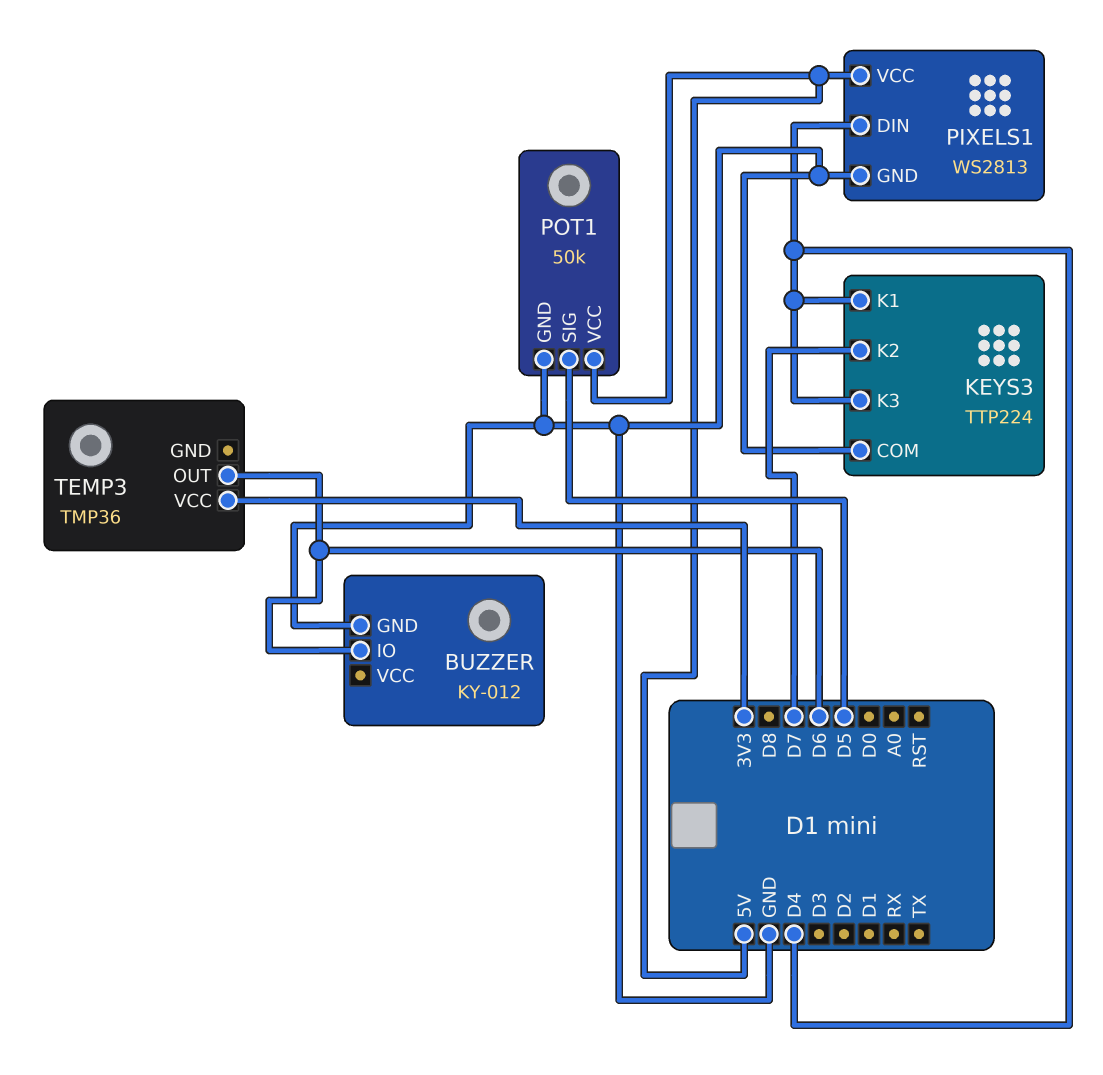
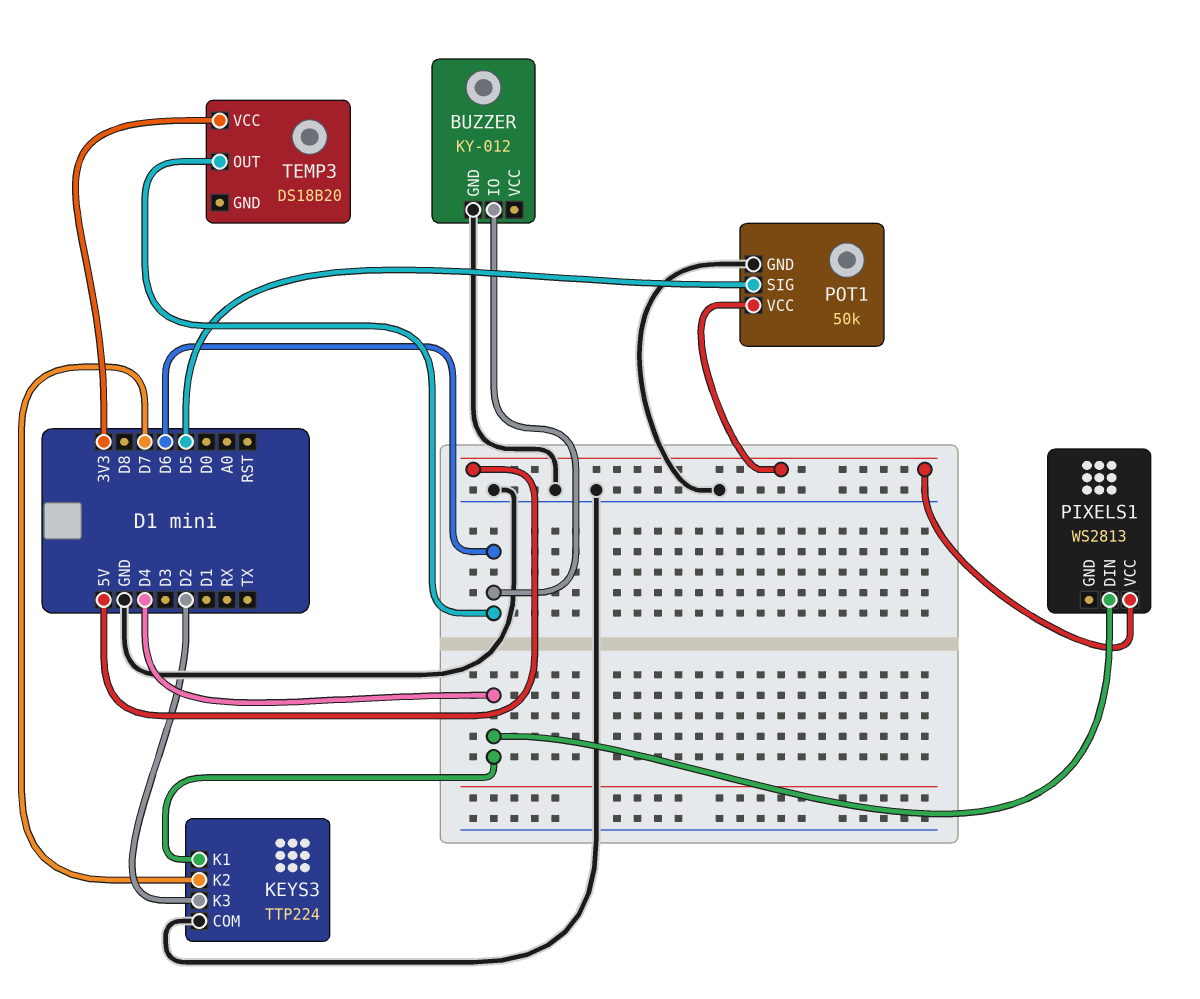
KEYS3 pin K3: D4 -> D2
PIXELS1 pin GND: GND -> none
TEMP3: TMP36 -> DS18B20

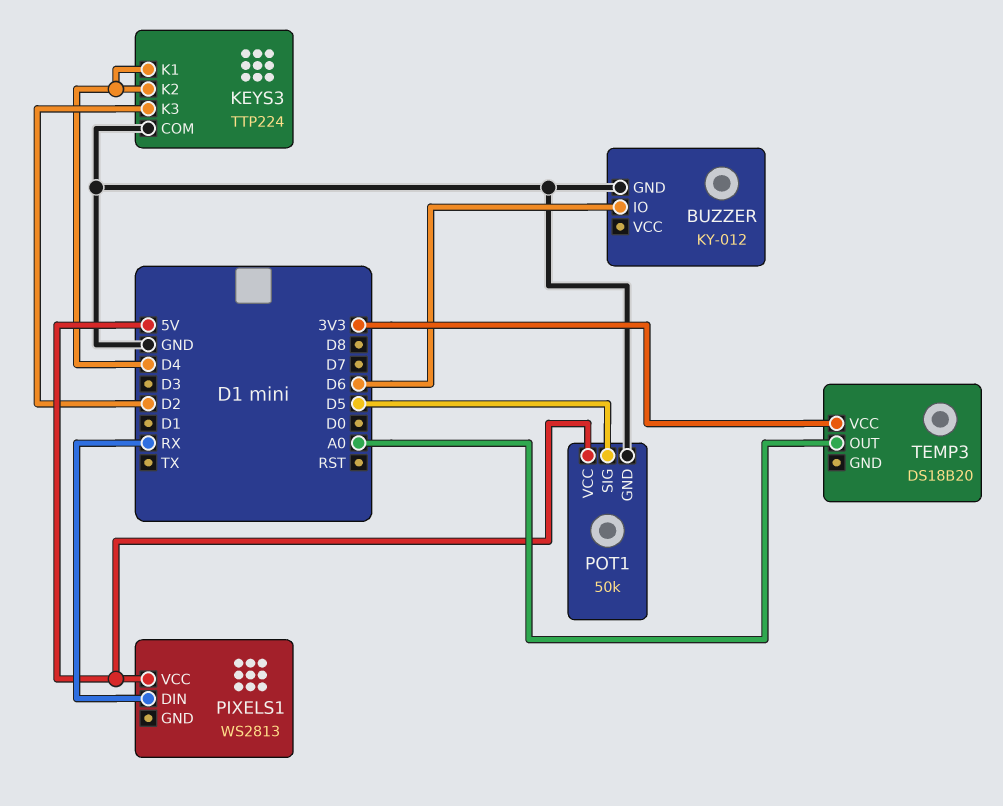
KEYS3 pin K2: D7 -> D4
PIXELS1 pin DIN: D4 -> RX
TEMP3 pin OUT: D6 -> A0

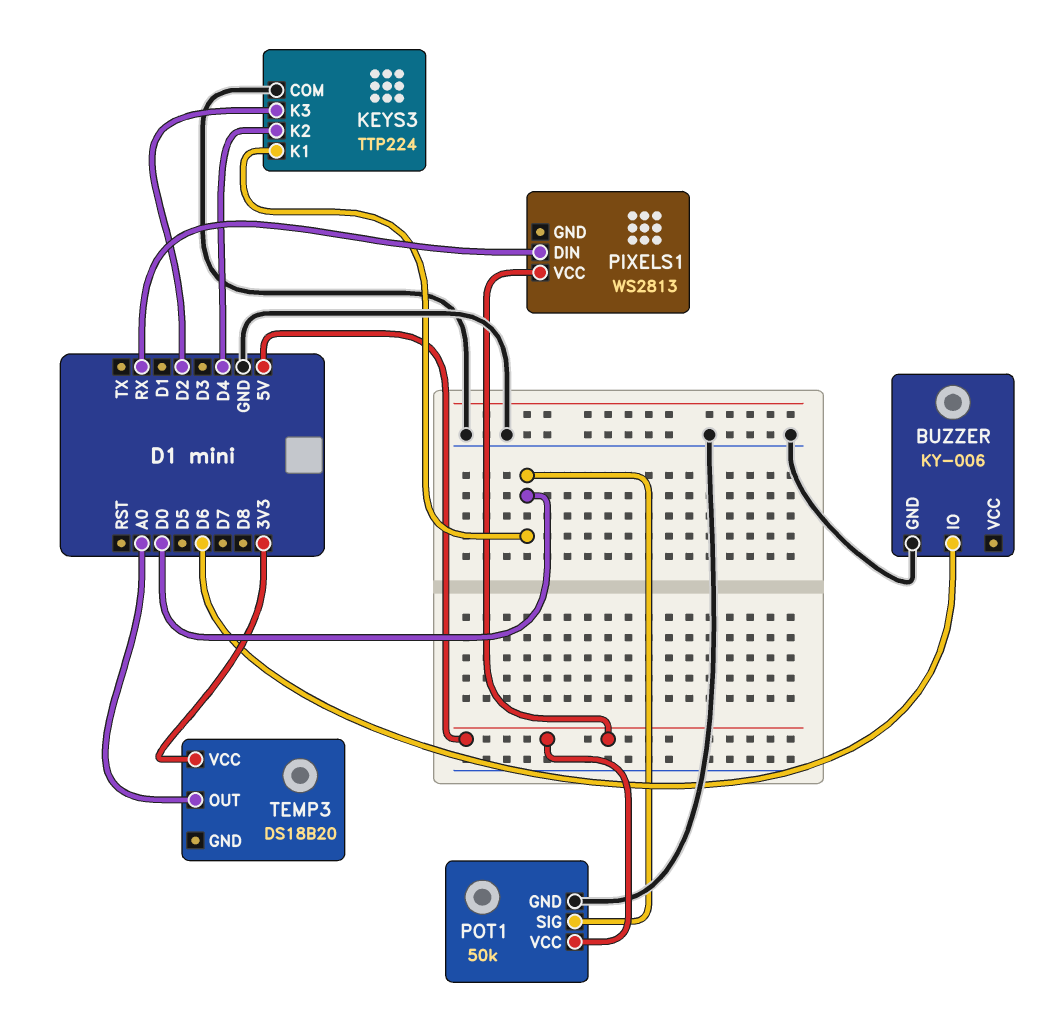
BUZZER: KY-012 -> KY-006
KEYS3 pin K1: D4 -> D0
POT1 pin SIG: D5 -> D0

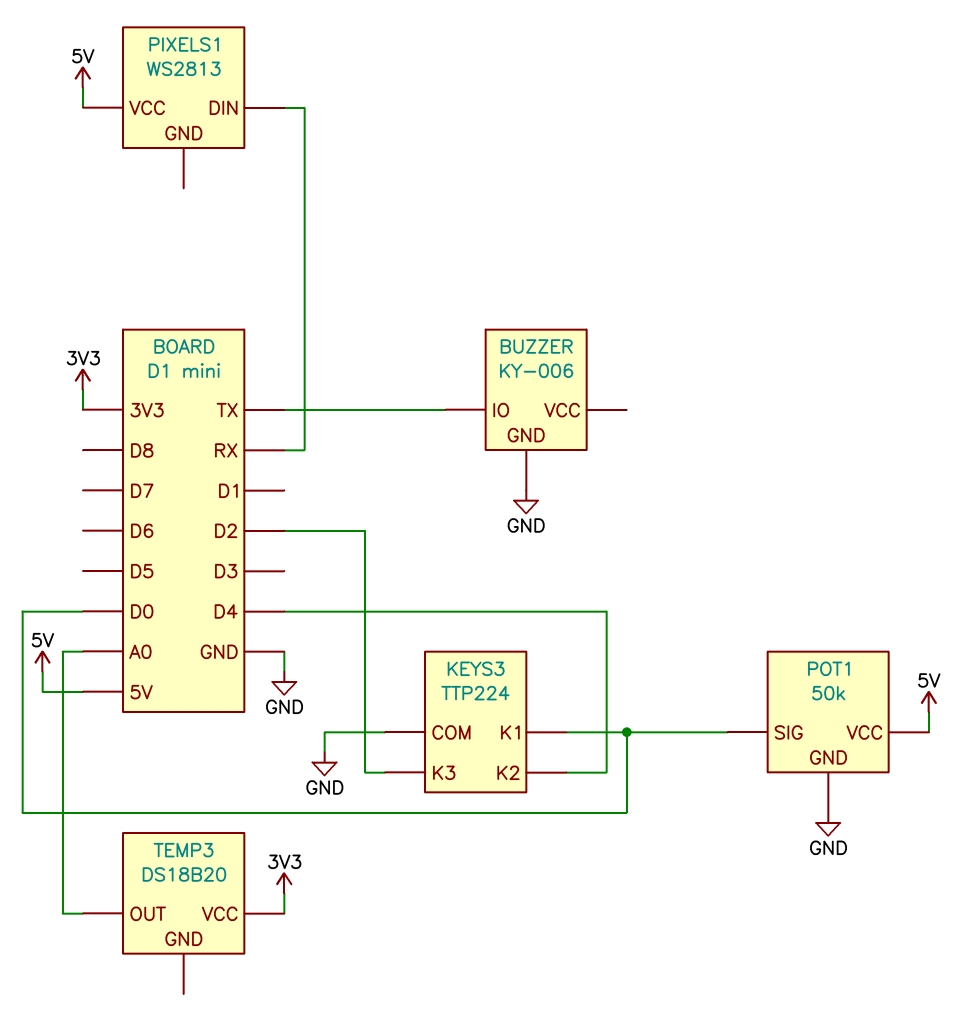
BUZZER pin IO: D6 -> TX

